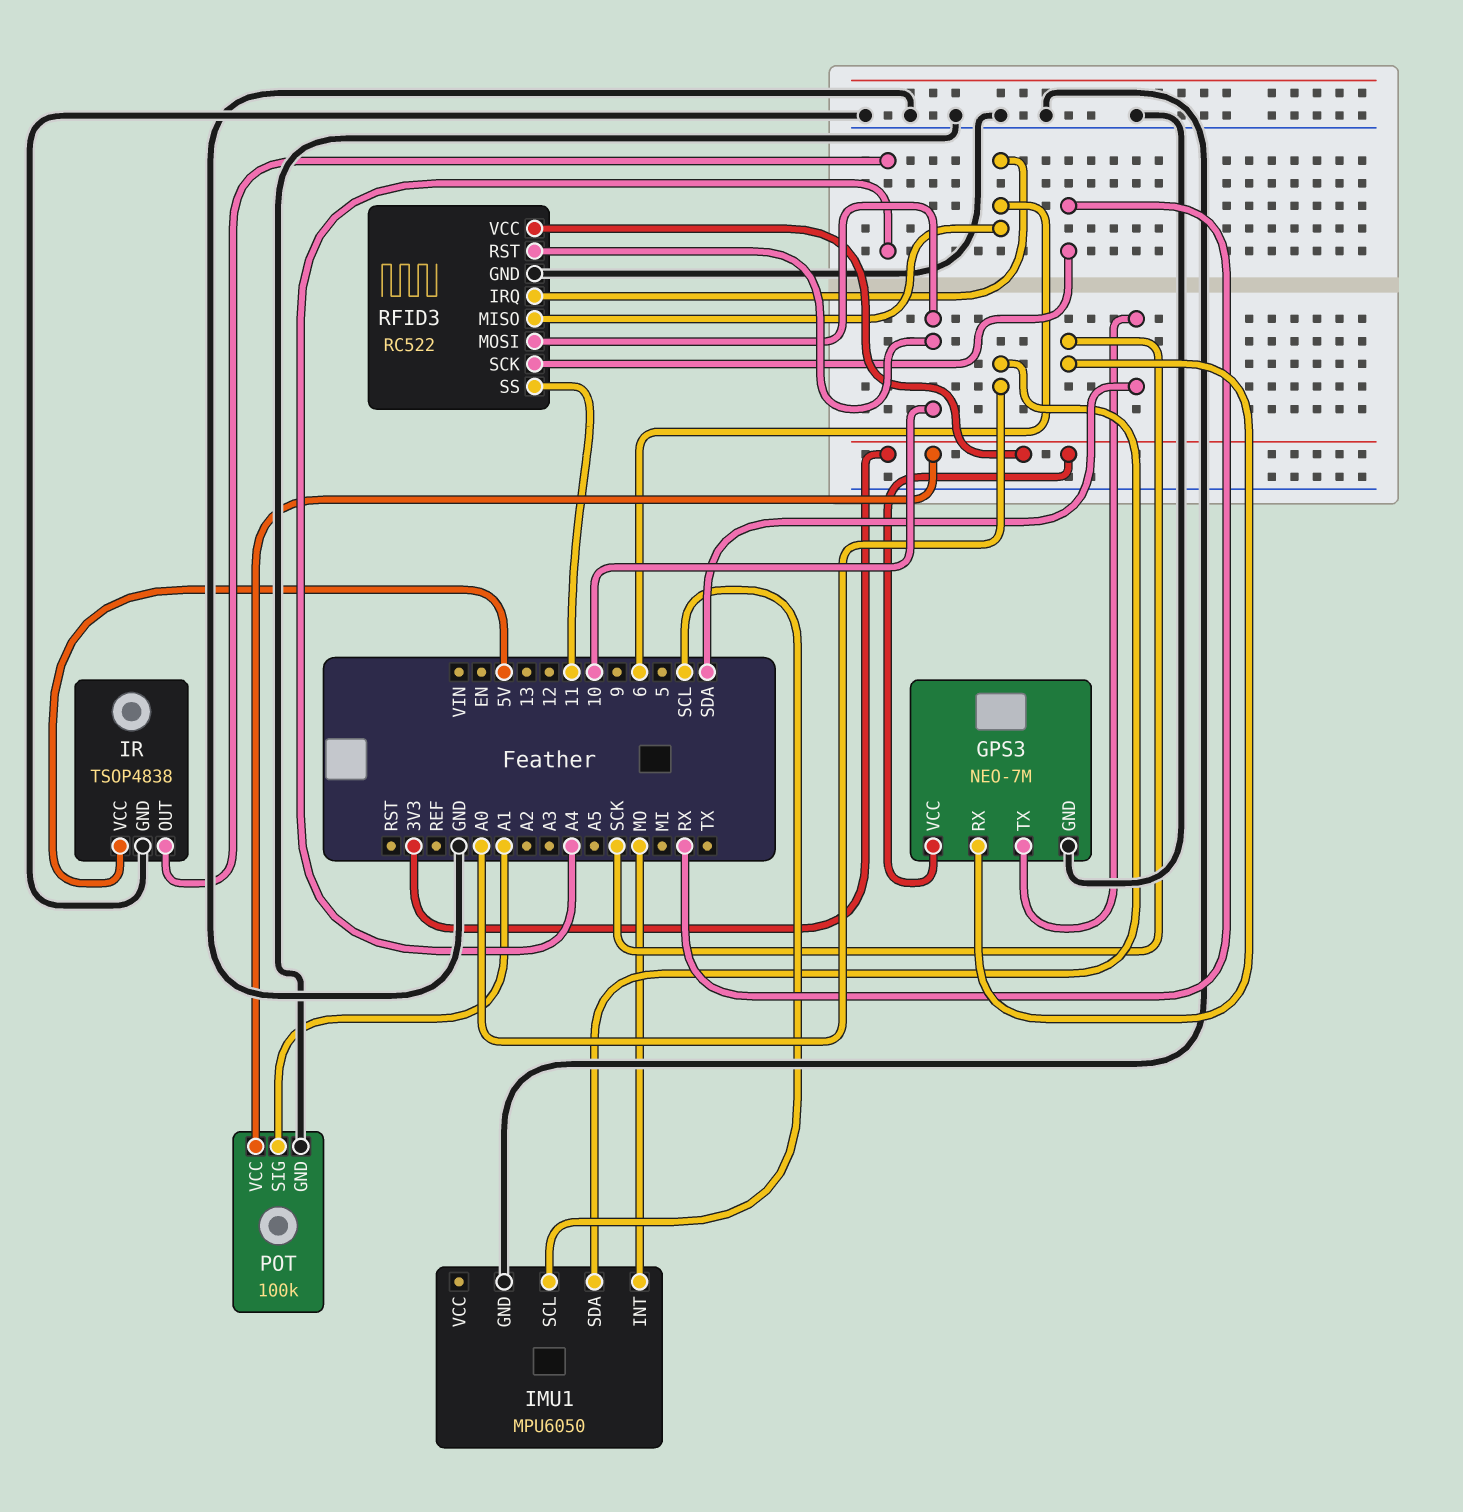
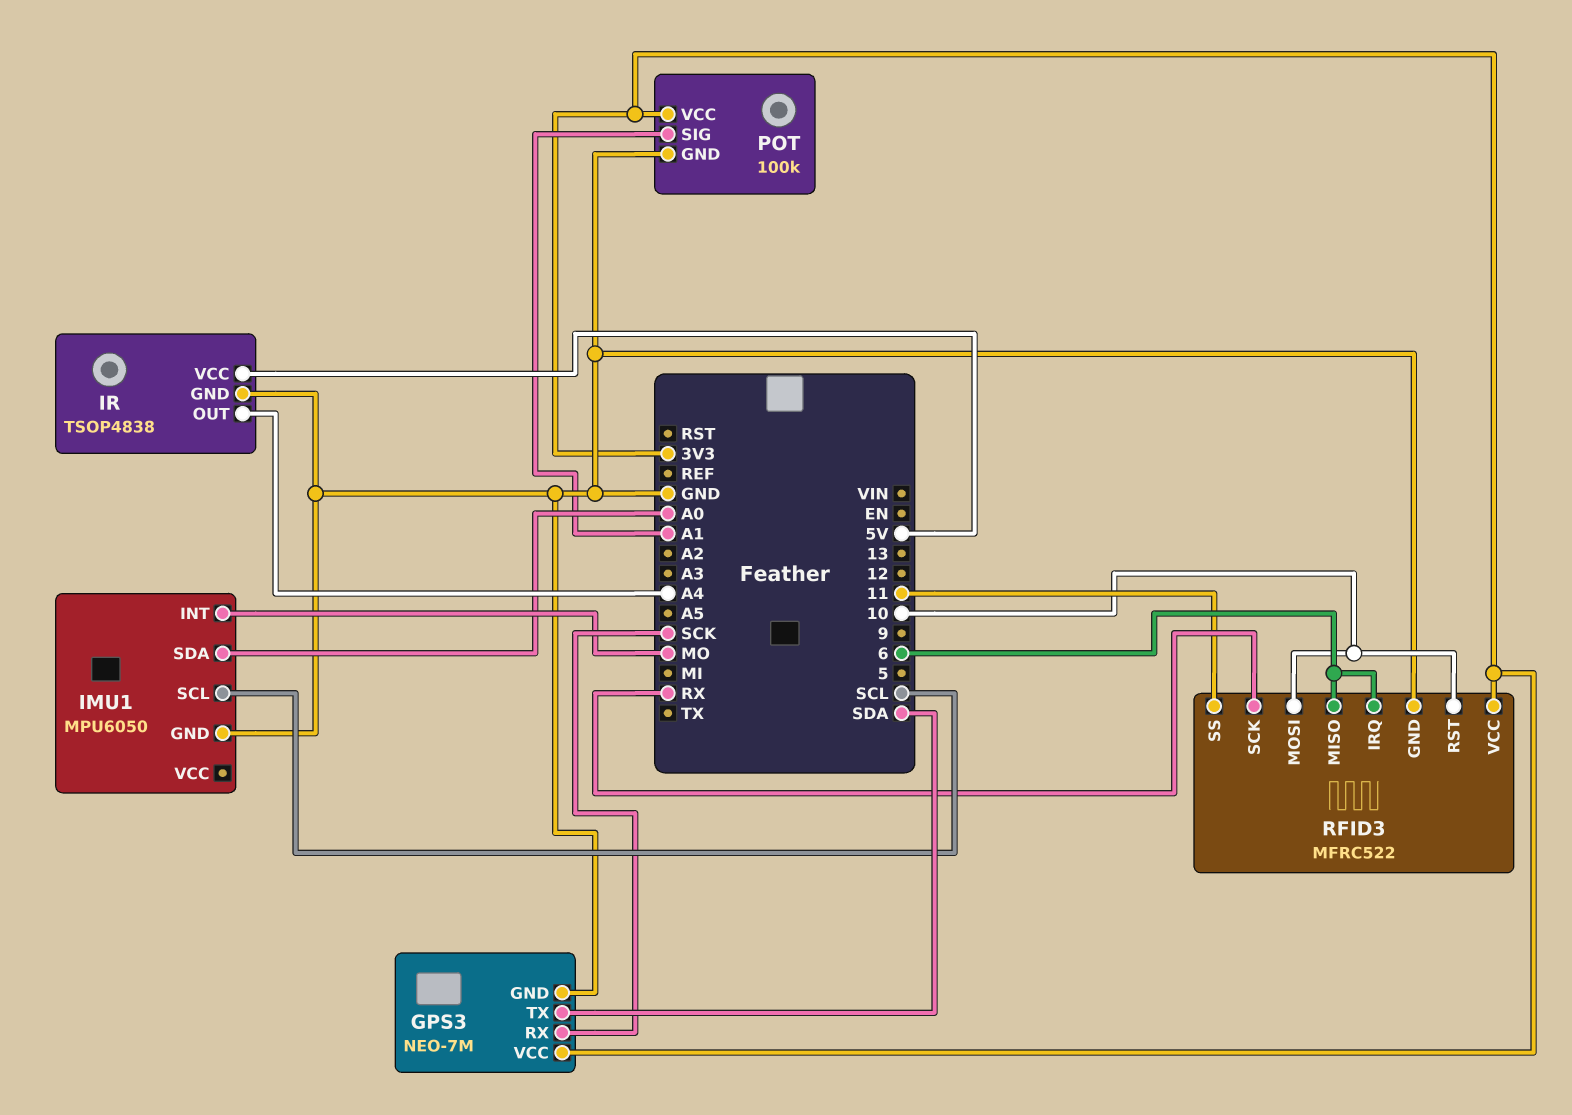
RFID3: RC522 -> MFRC522

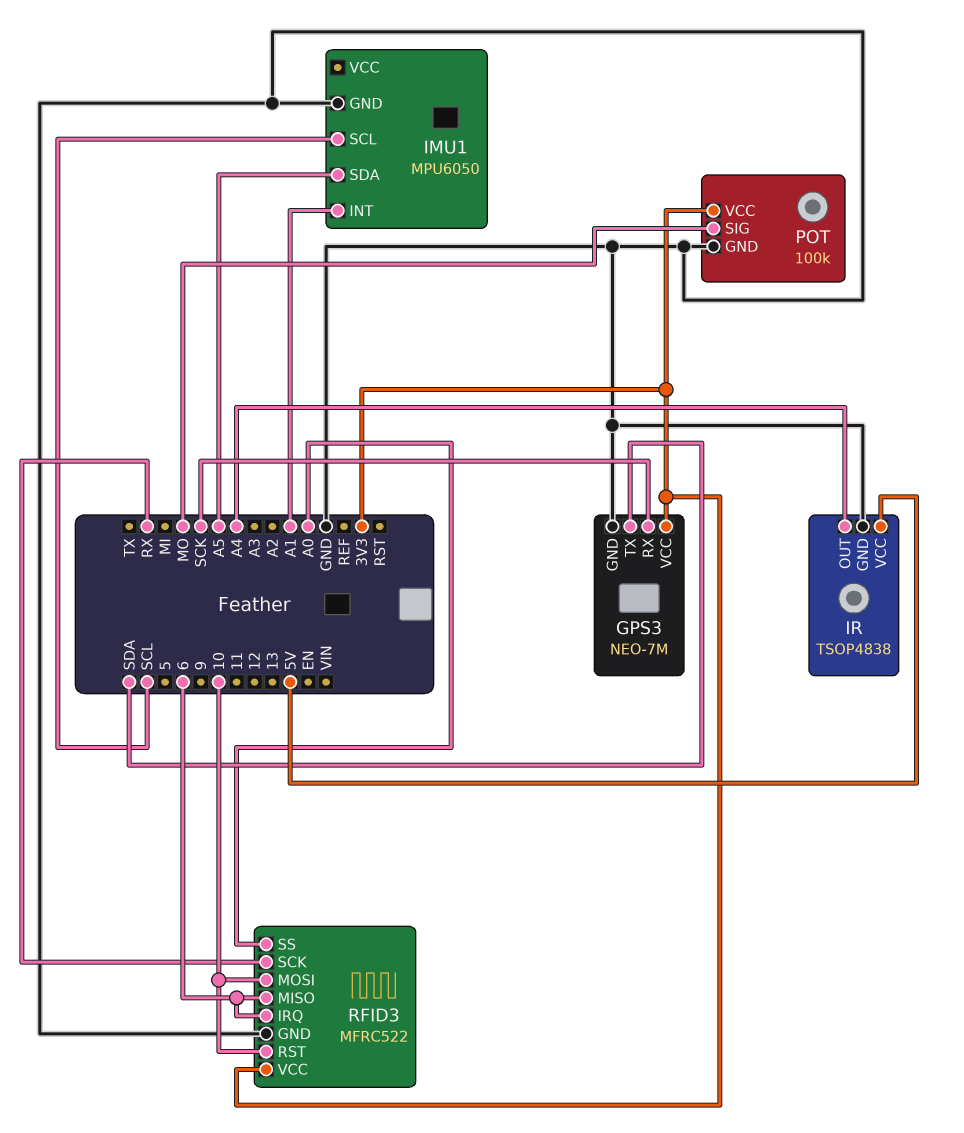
IMU1 pin INT: MO -> A1
IMU1 pin SDA: A0 -> A5
POT pin SIG: A1 -> MO
RFID3 pin SS: 11 -> A0

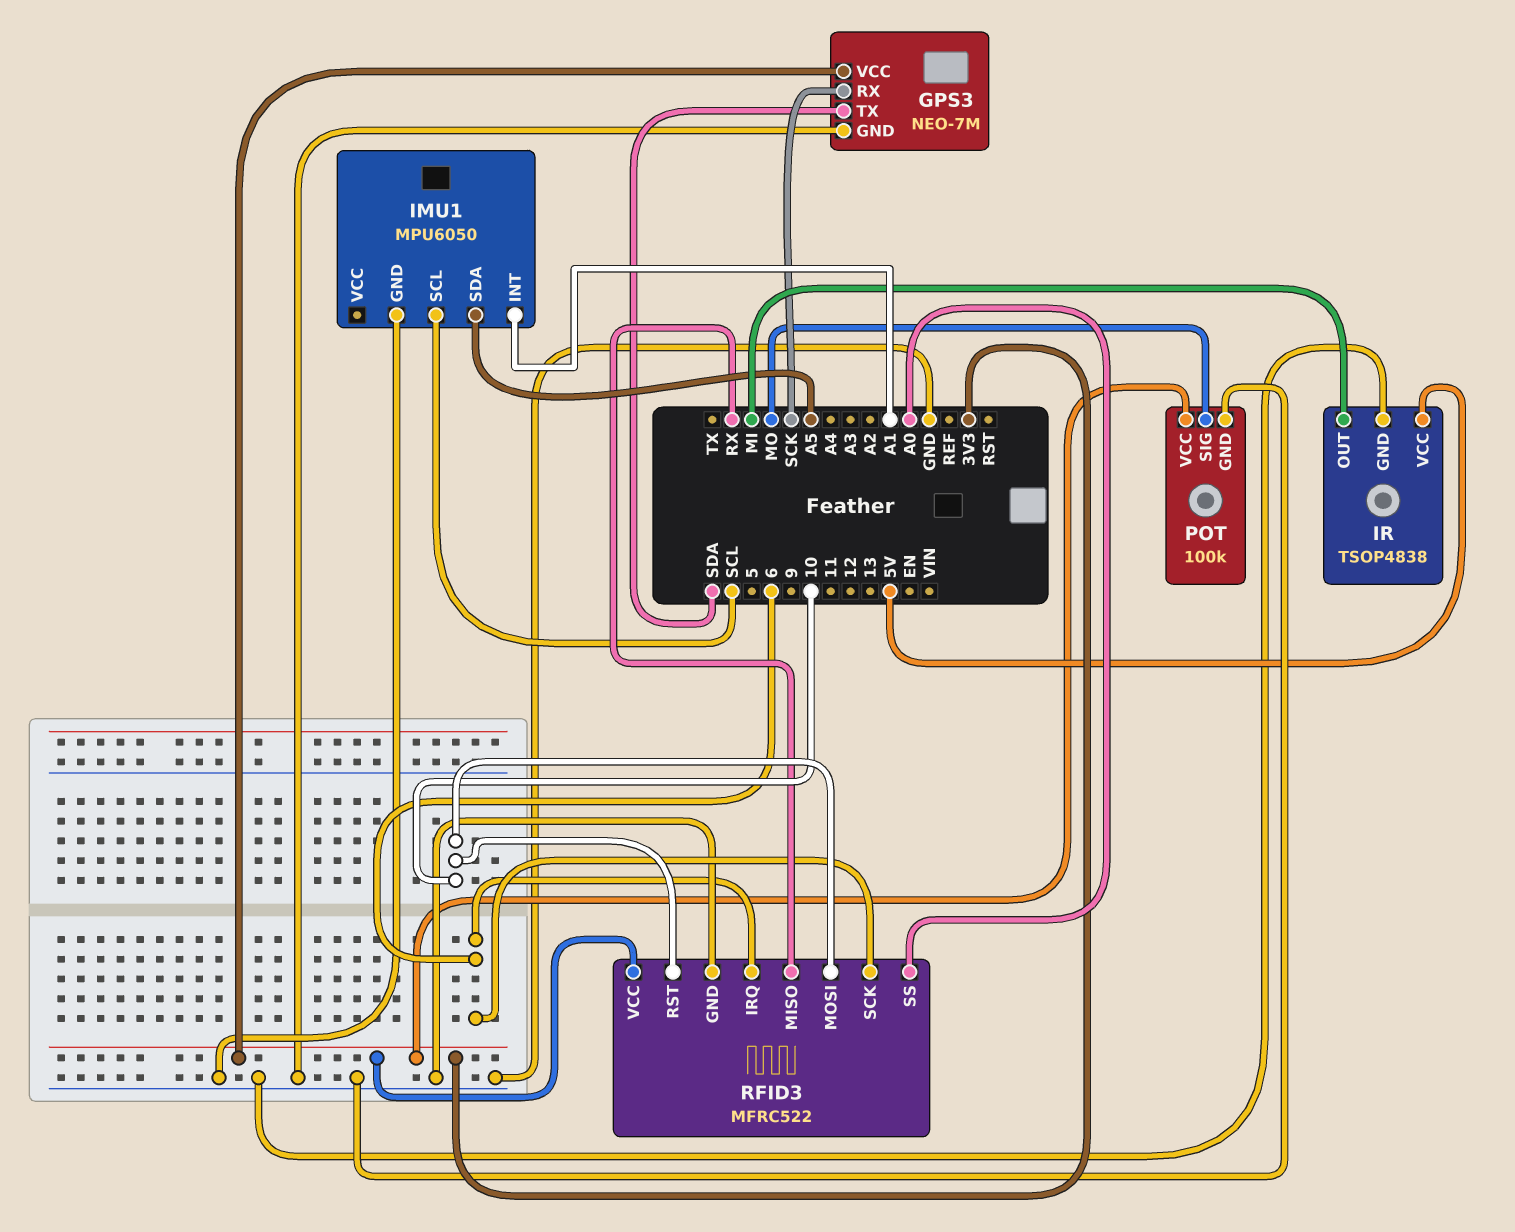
IR pin OUT: A4 -> MI
RFID3 pin MISO: 6 -> RX
RFID3 pin SCK: RX -> 6

